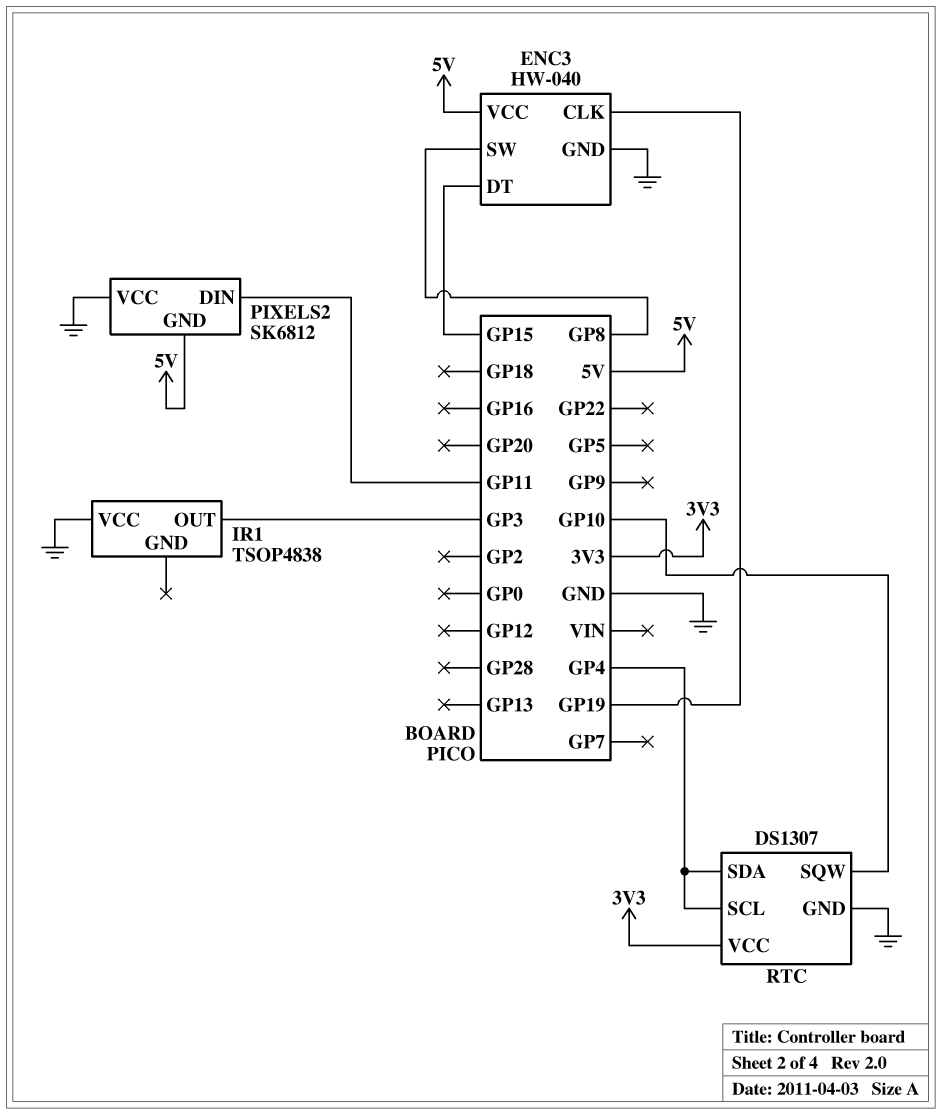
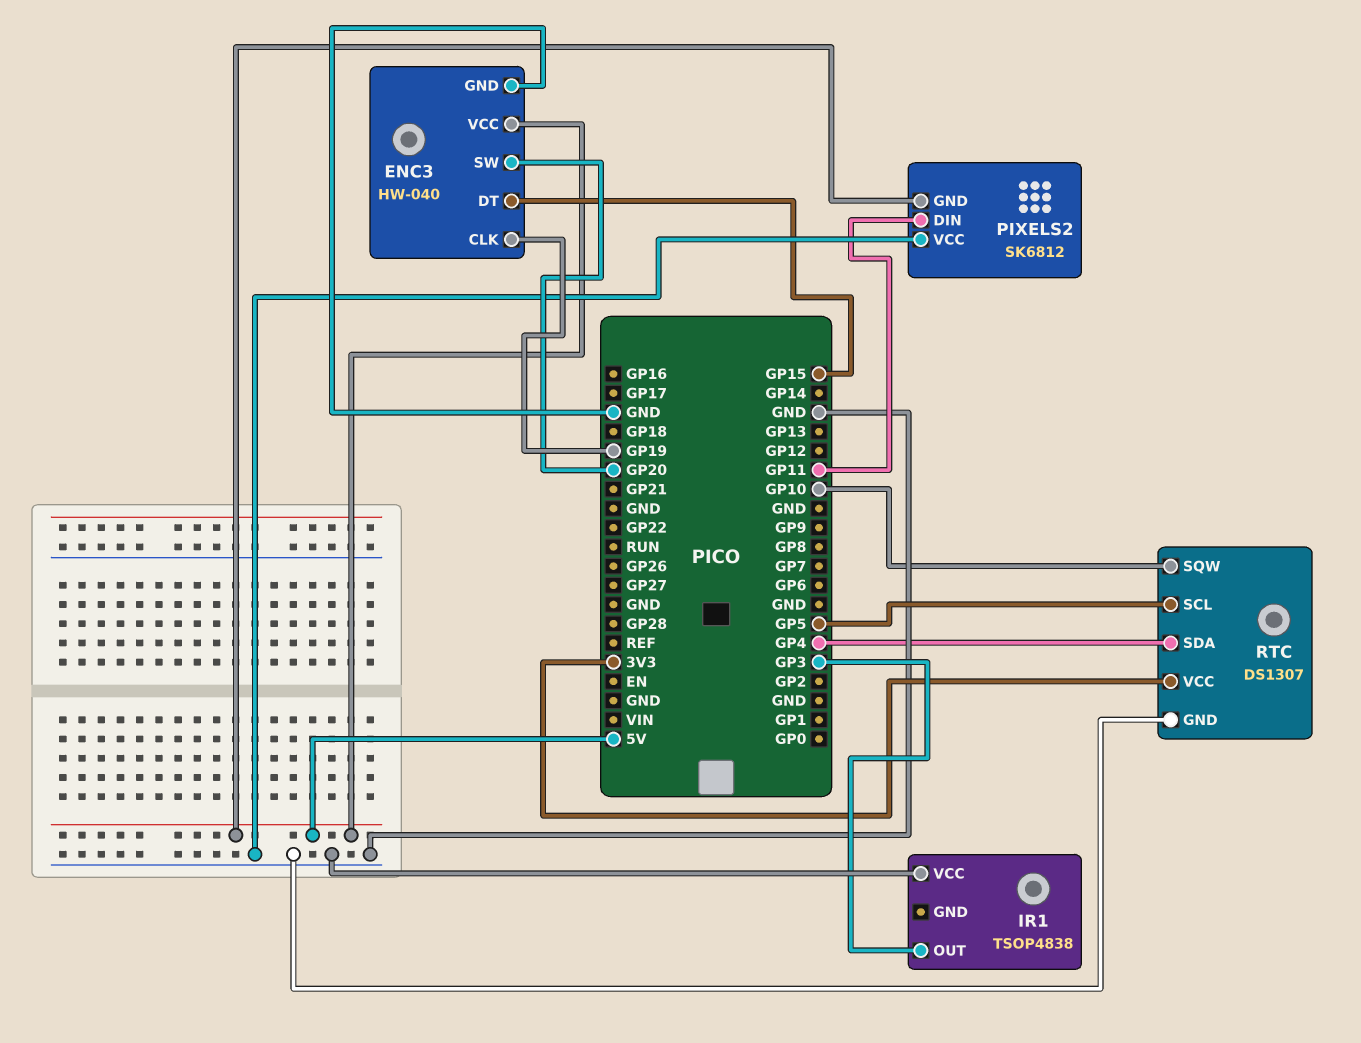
ENC3 pin SW: GP8 -> GP20
RTC pin SCL: GP4 -> GP5

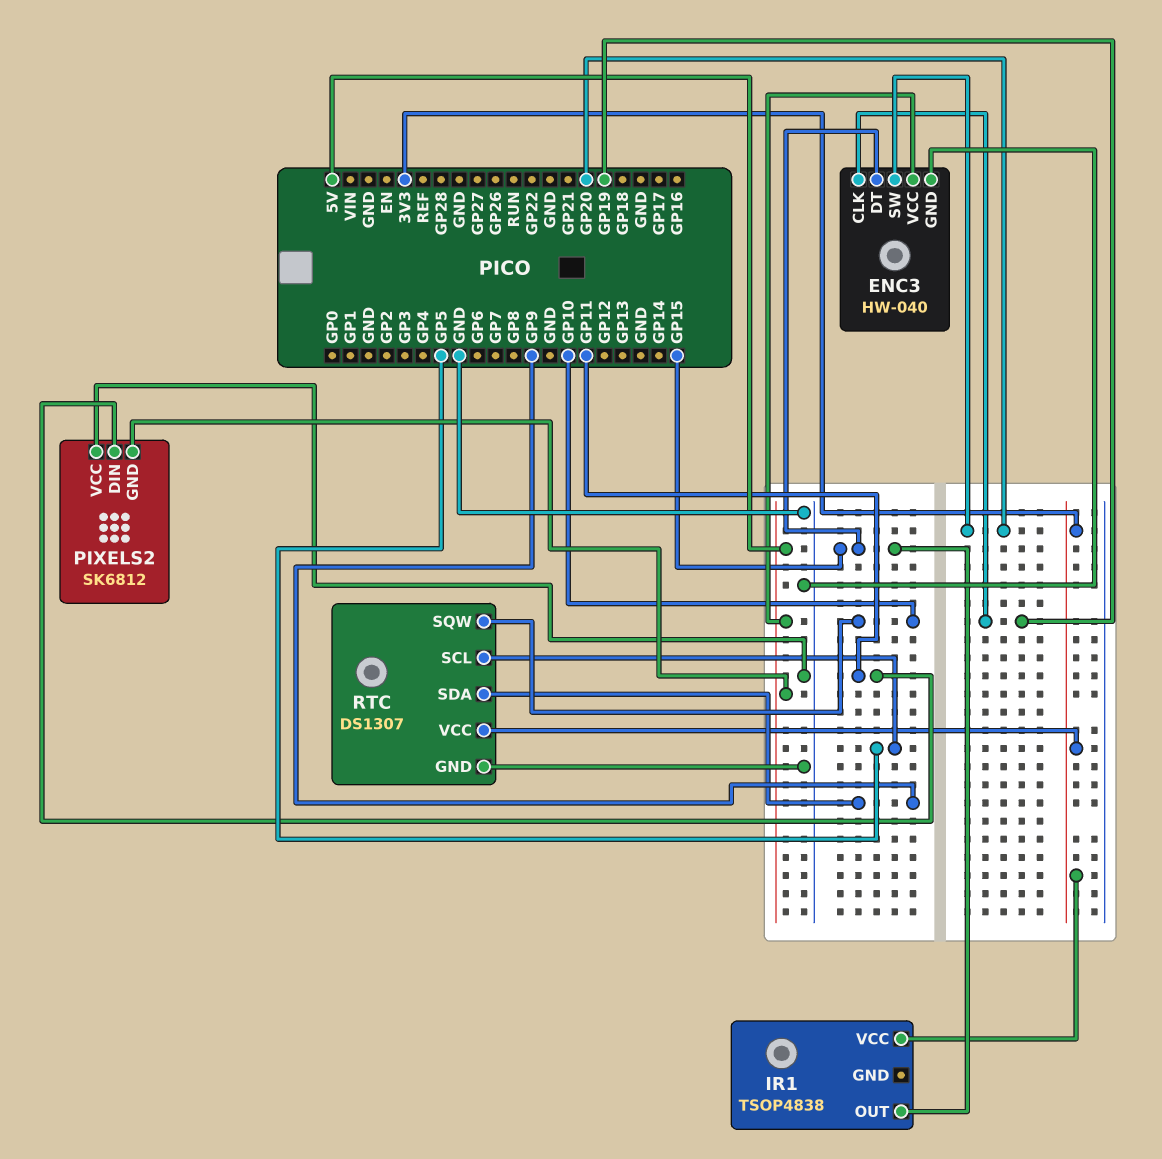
IR1 pin OUT: GP3 -> GP15
IR1 pin VCC: GND -> 3V3
RTC pin SDA: GP4 -> GP9

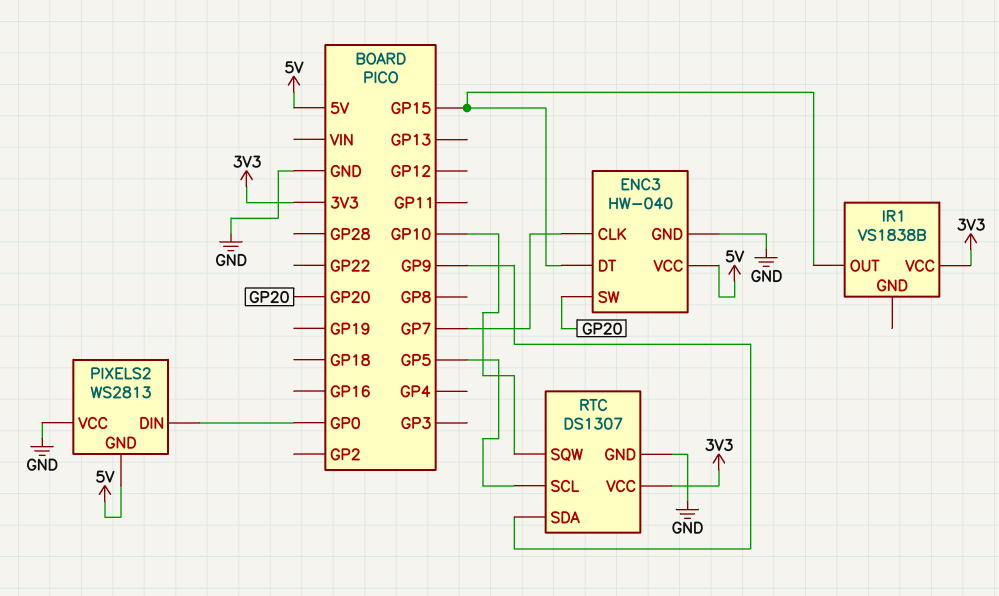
ENC3 pin CLK: GP19 -> GP7
IR1: TSOP4838 -> VS1838B
PIXELS2: SK6812 -> WS2813
PIXELS2 pin DIN: GP11 -> GP0

